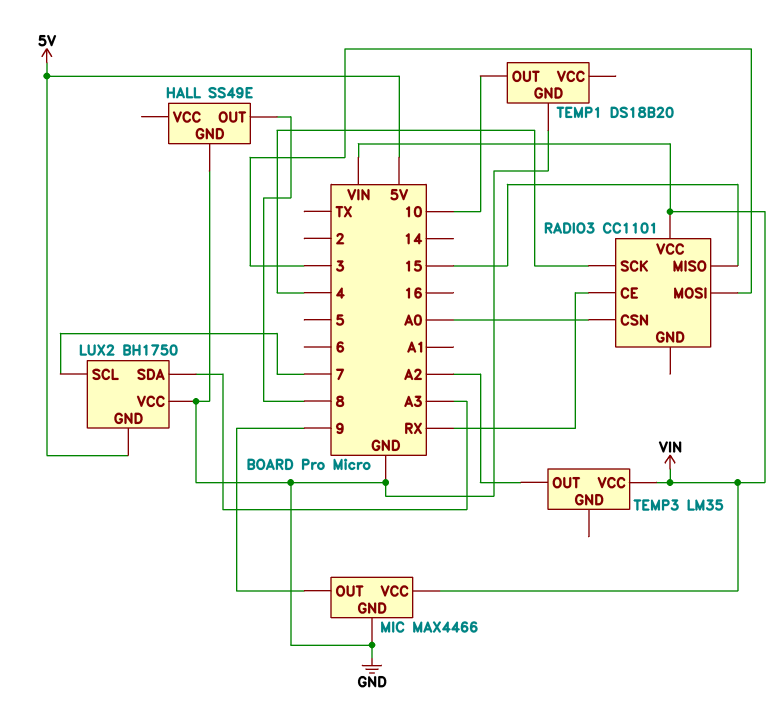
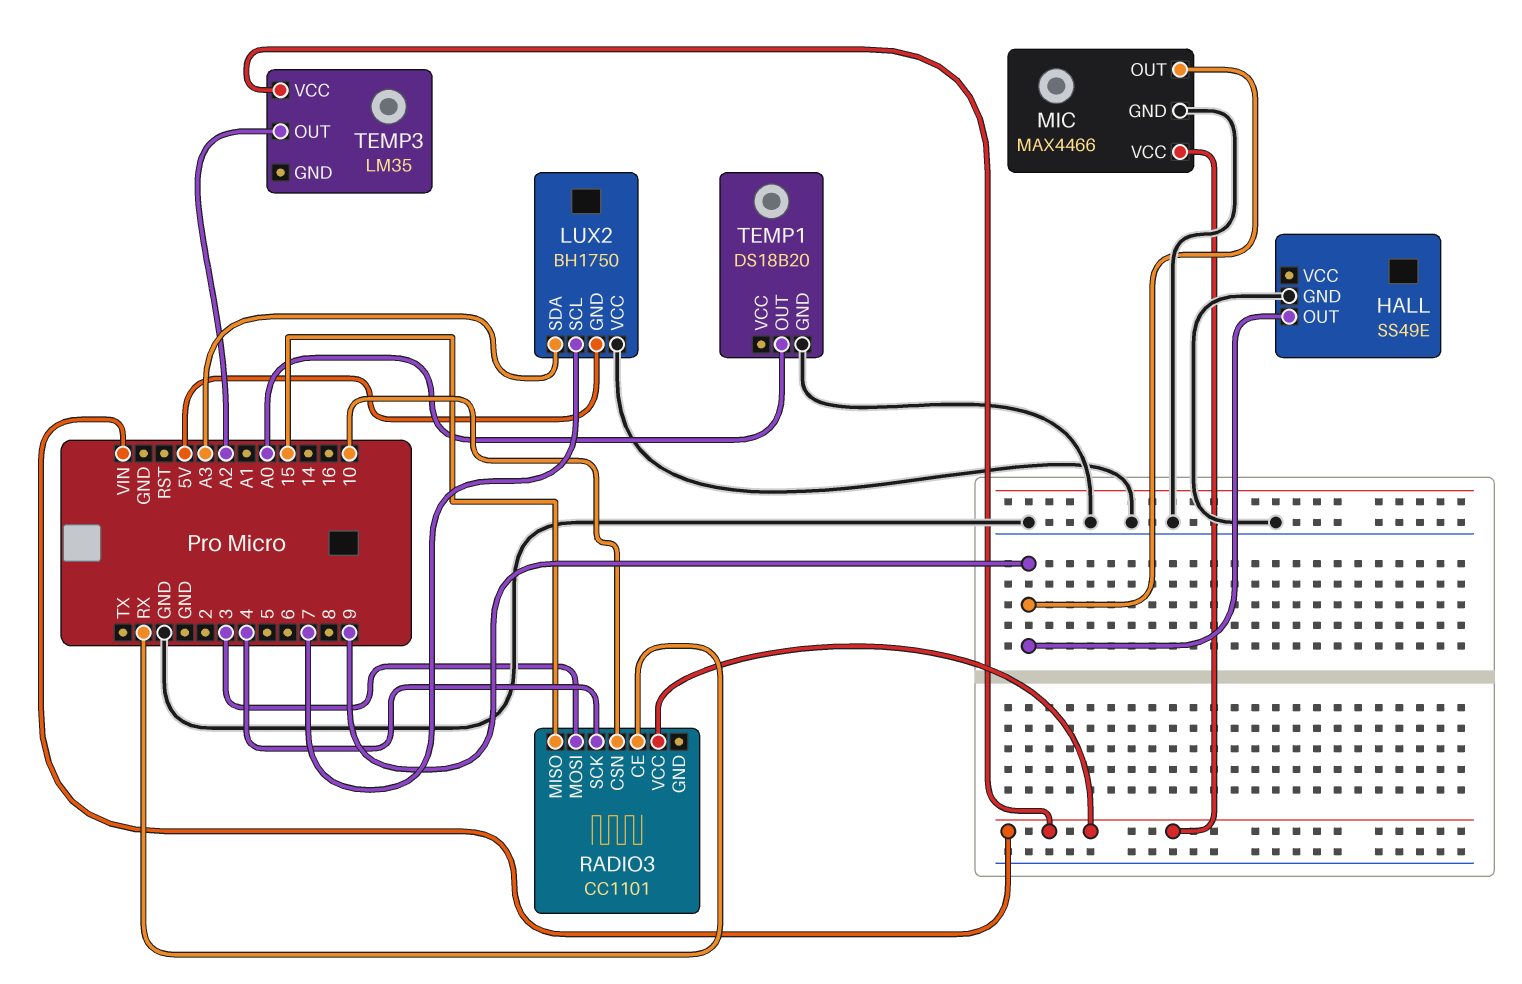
HALL pin OUT: 8 -> 9
RADIO3 pin CSN: A0 -> 10
TEMP1 pin OUT: 10 -> A0

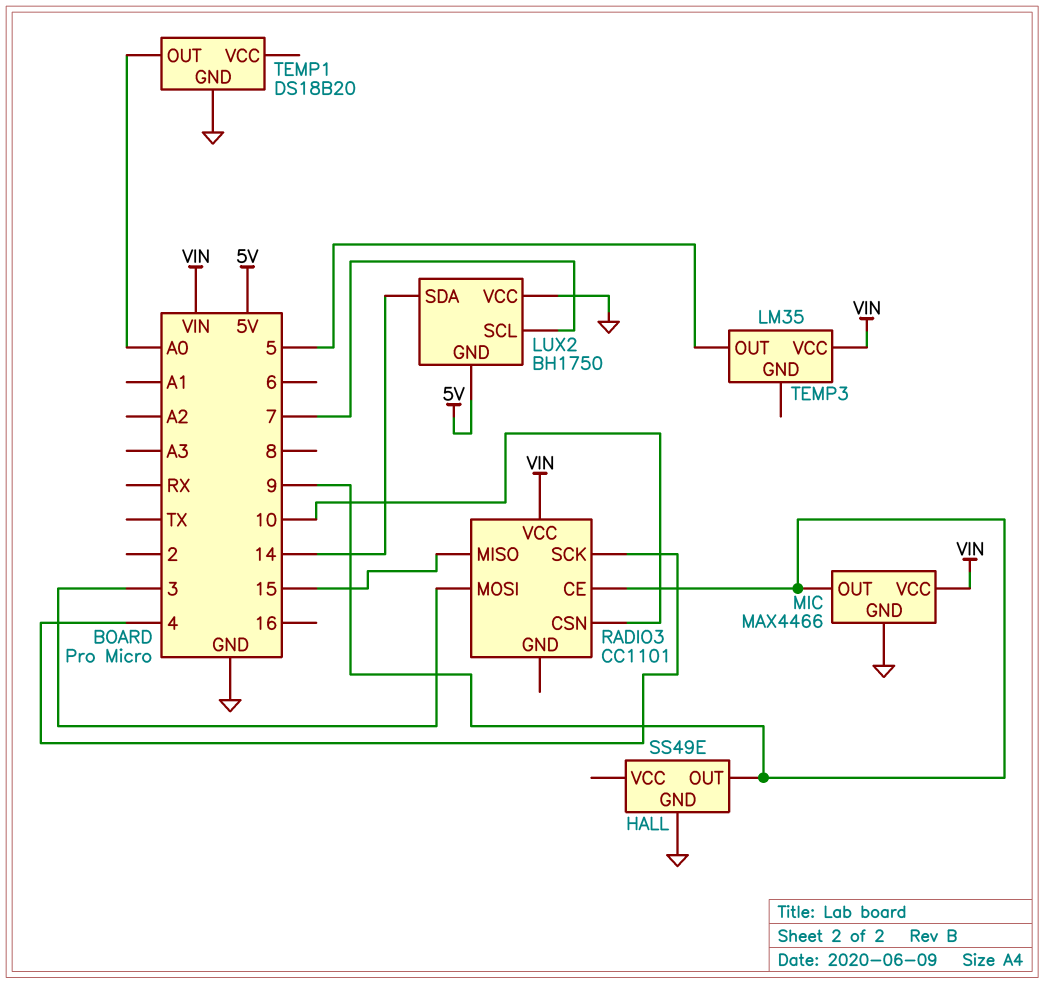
LUX2 pin SDA: A3 -> 14
RADIO3 pin CE: RX -> 9
TEMP3 pin OUT: A2 -> 5

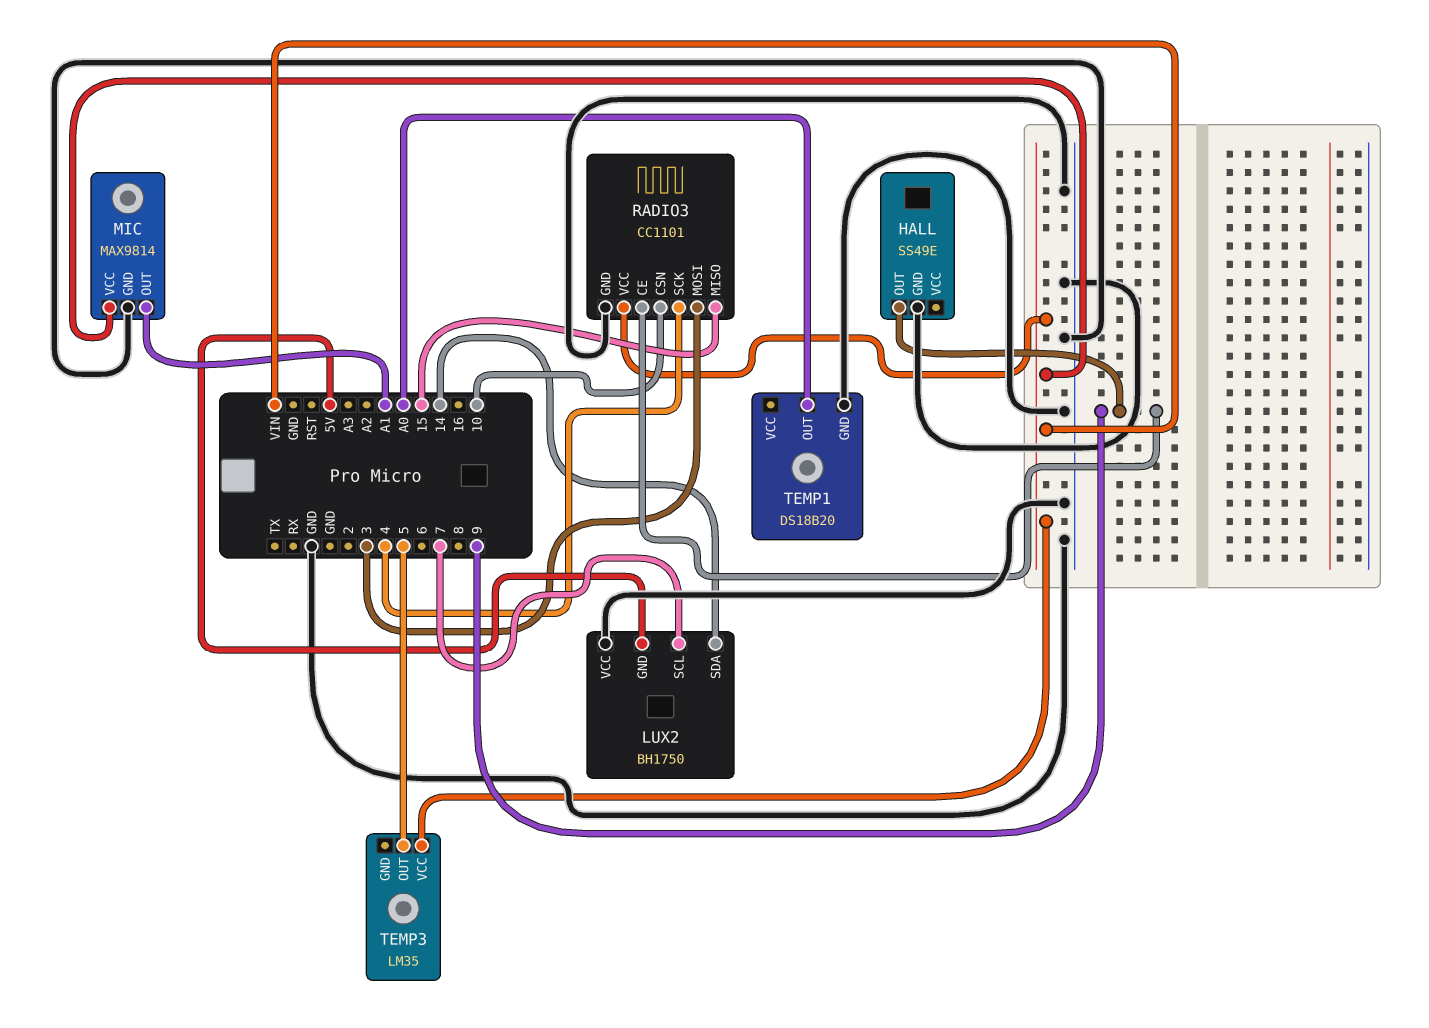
MIC: MAX4466 -> MAX9814
MIC pin OUT: 9 -> A1
RADIO3 pin GND: none -> GND

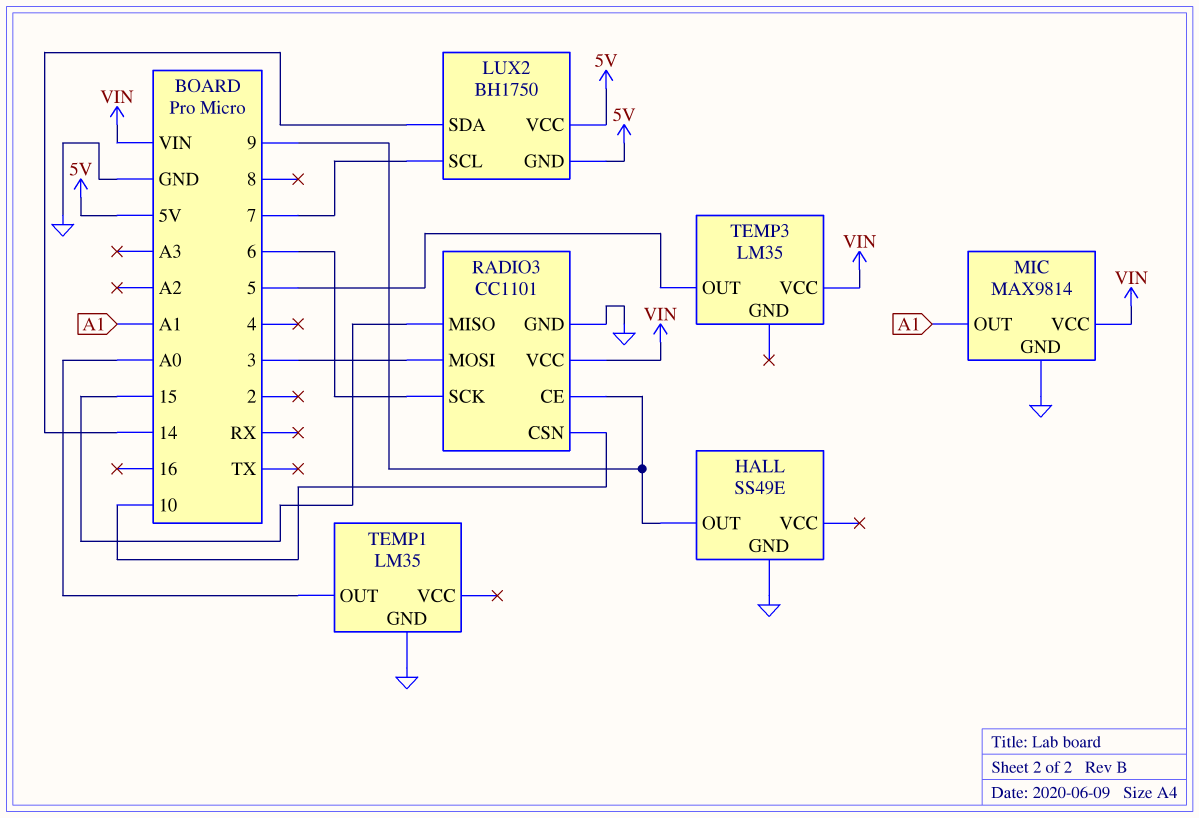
LUX2 pin VCC: GND -> 5V
RADIO3 pin SCK: 4 -> 6
TEMP1: DS18B20 -> LM35

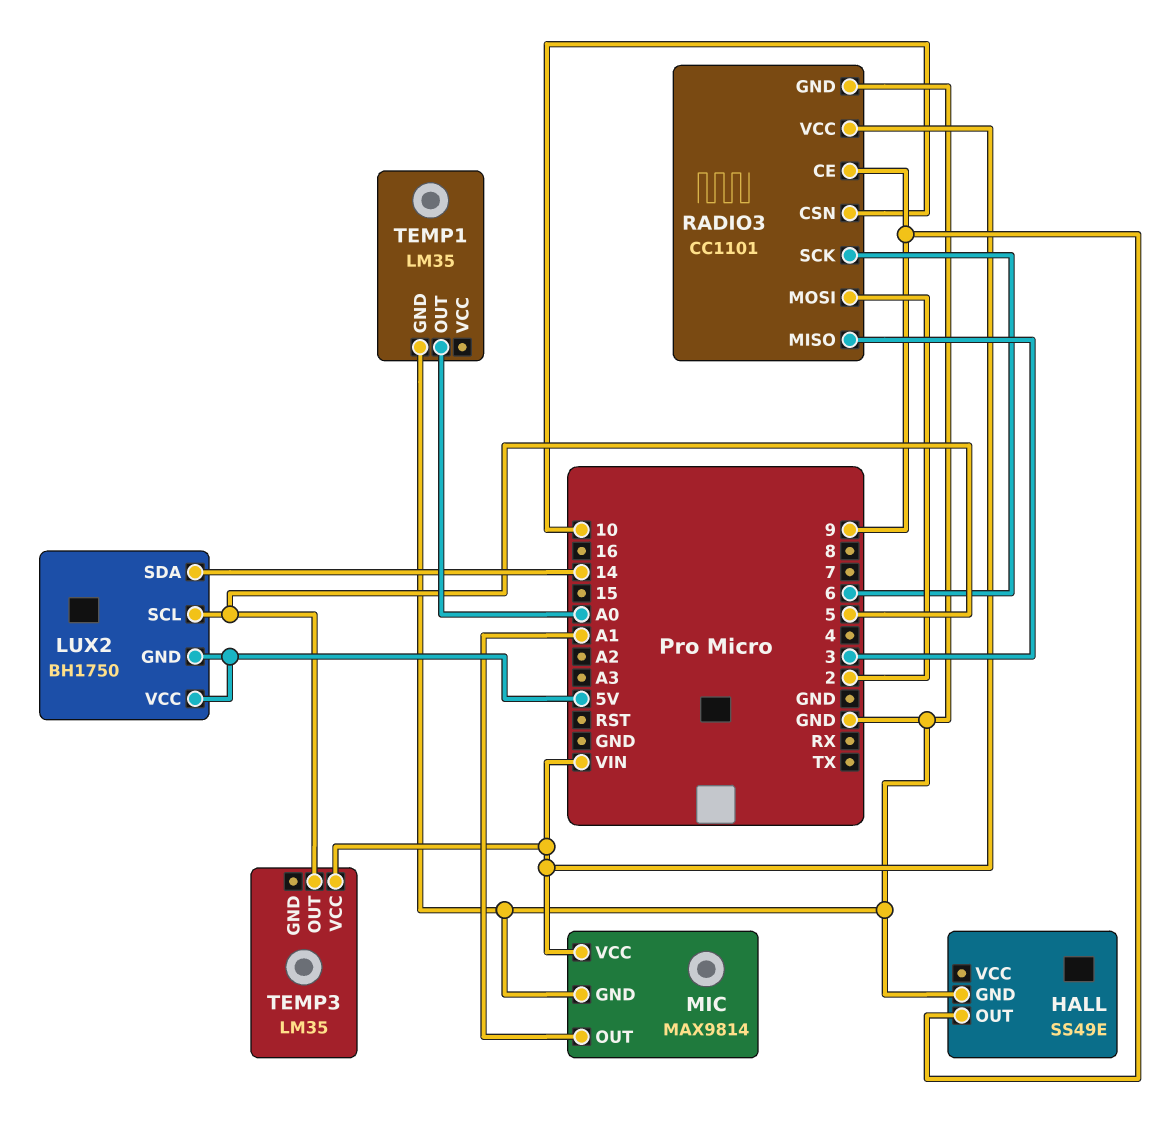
LUX2 pin SCL: 7 -> 5
RADIO3 pin MISO: 15 -> 3
RADIO3 pin MOSI: 3 -> 2

